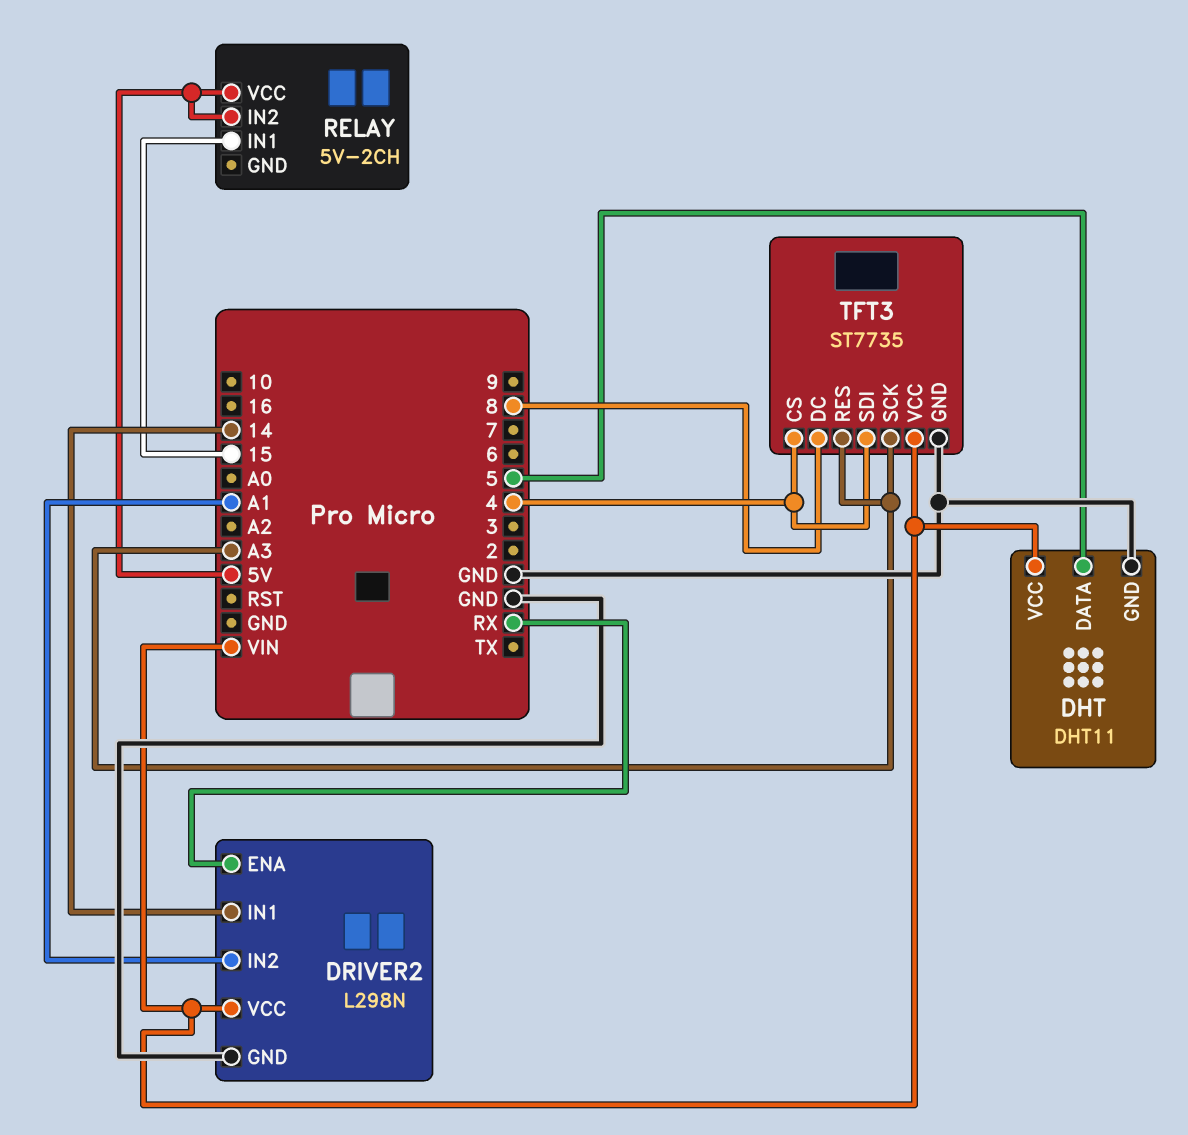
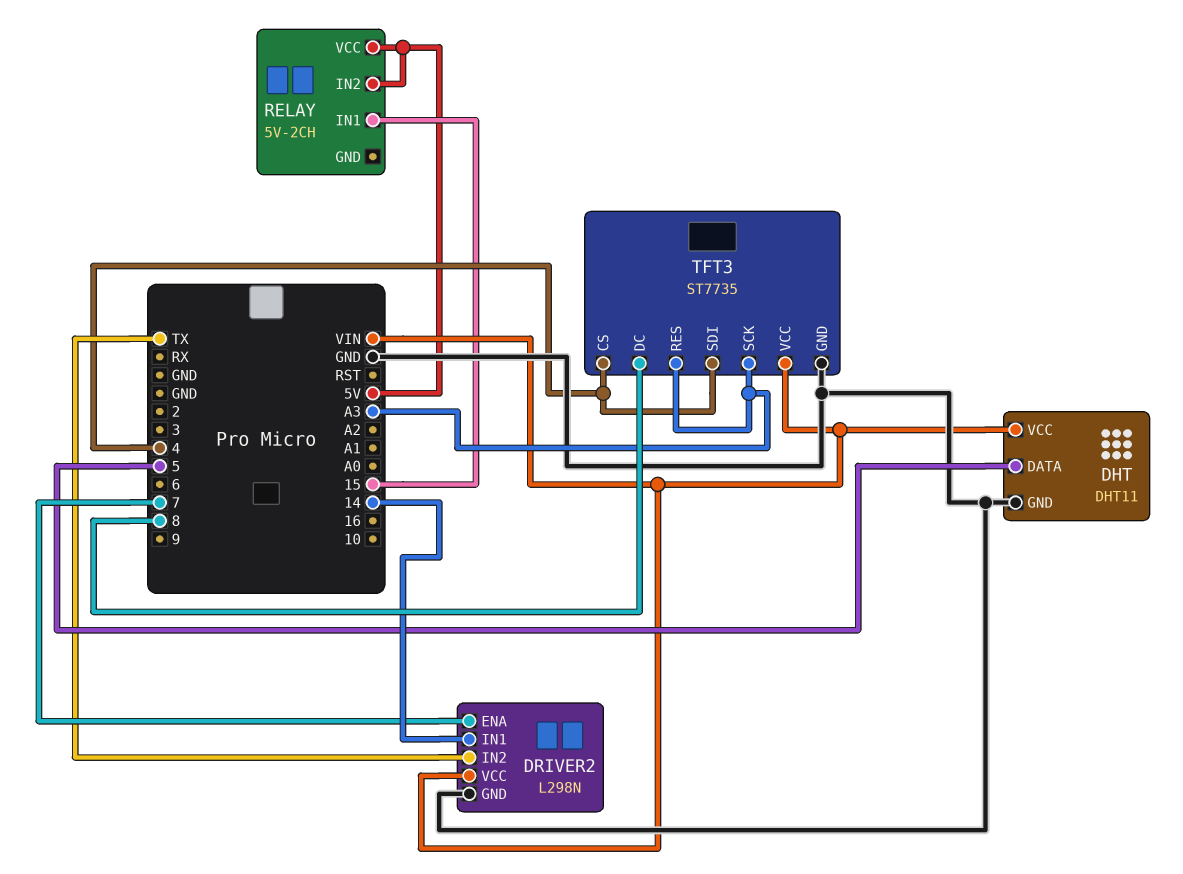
DRIVER2 pin ENA: RX -> 7
DRIVER2 pin IN2: A1 -> TX

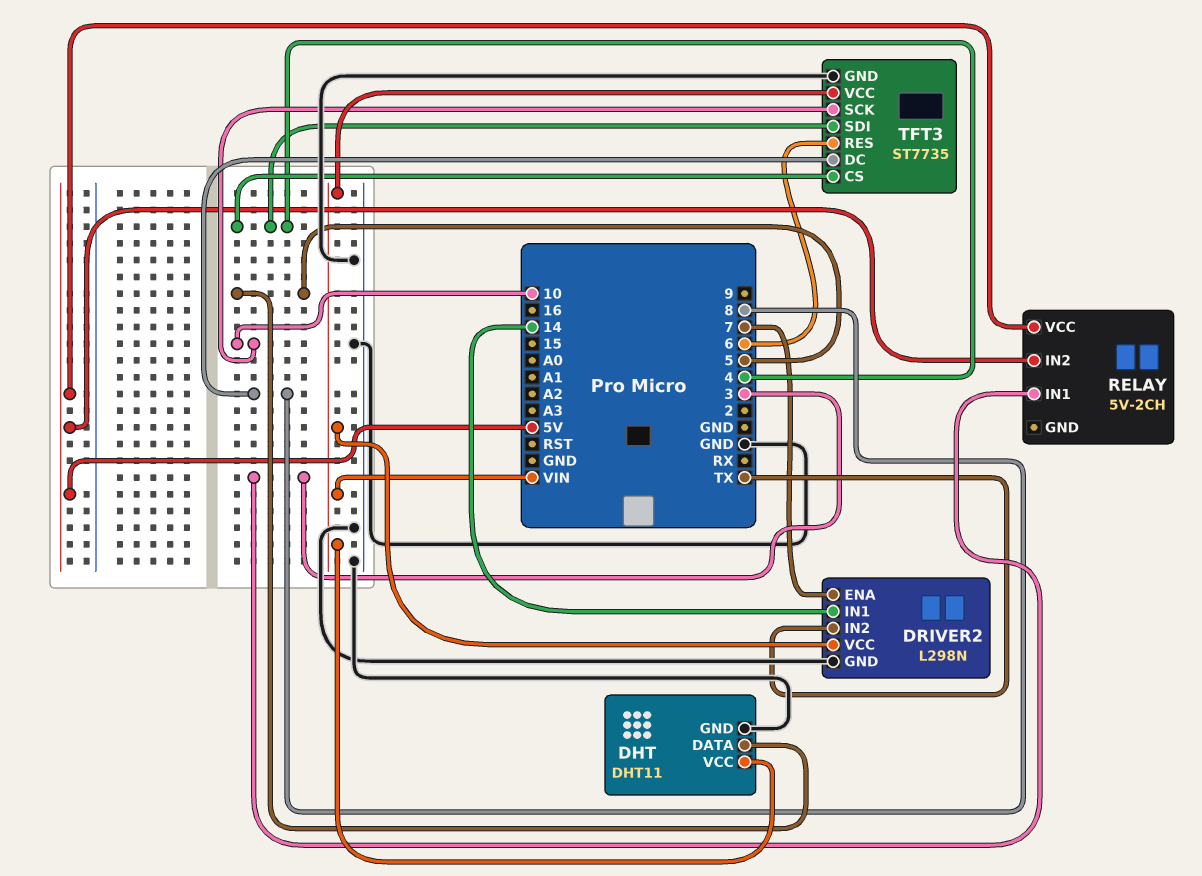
RELAY pin IN1: 15 -> 3
TFT3 pin RES: A3 -> 6
TFT3 pin SCK: A3 -> 10

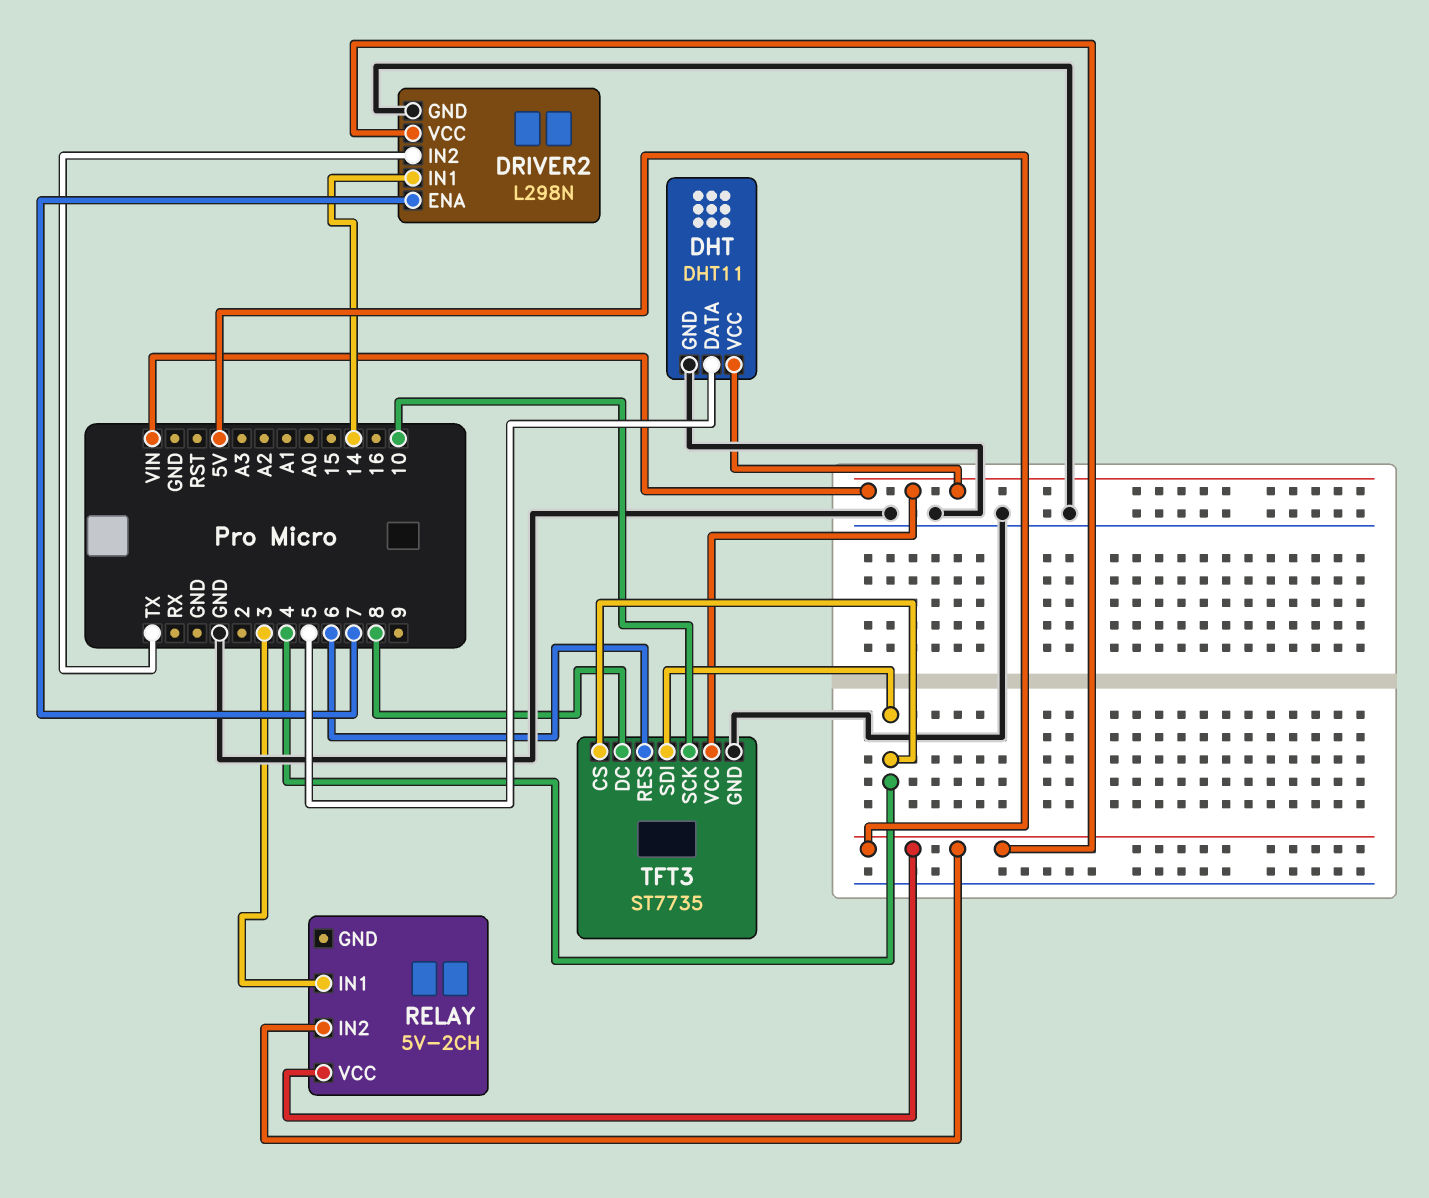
DRIVER2 pin VCC: VIN -> 5V

